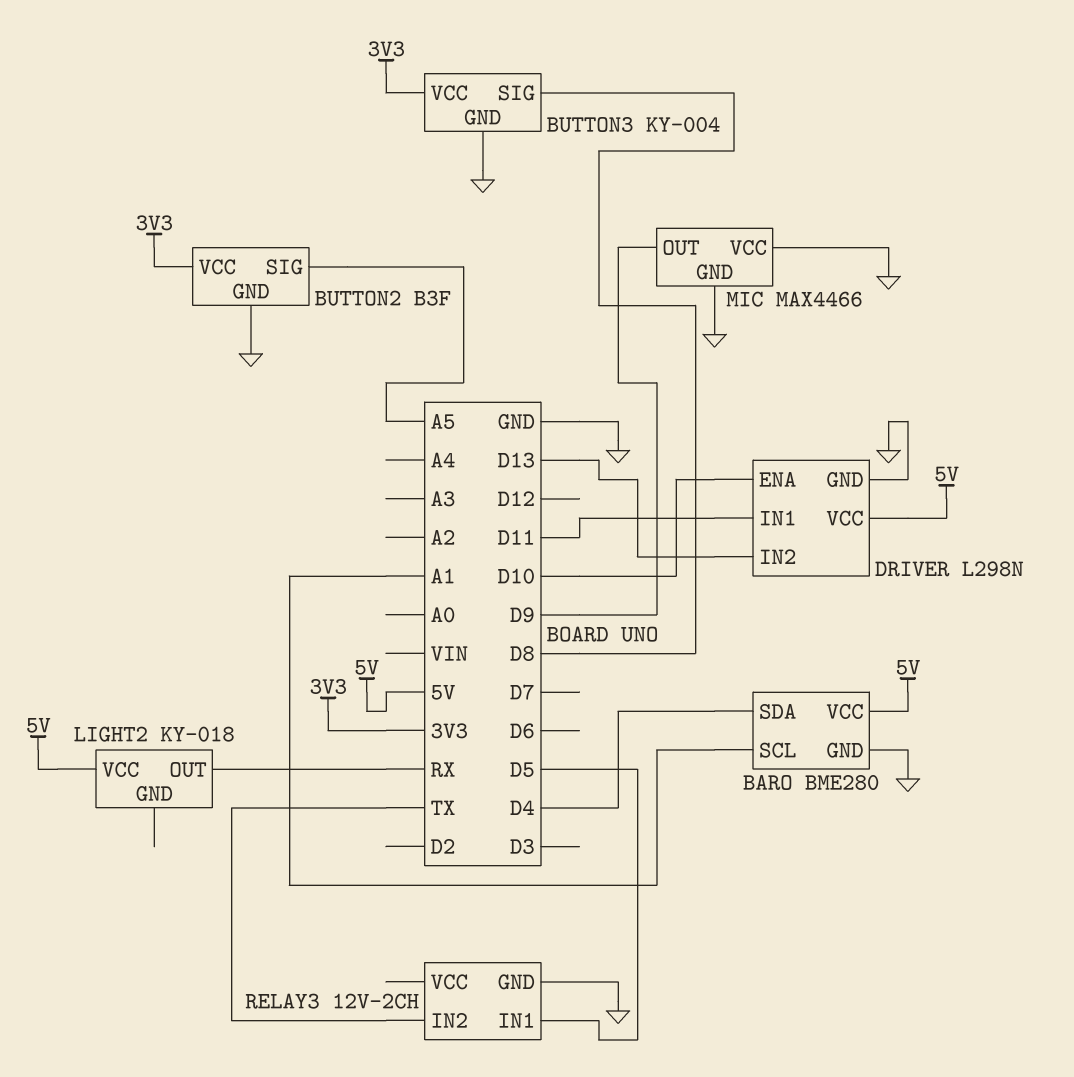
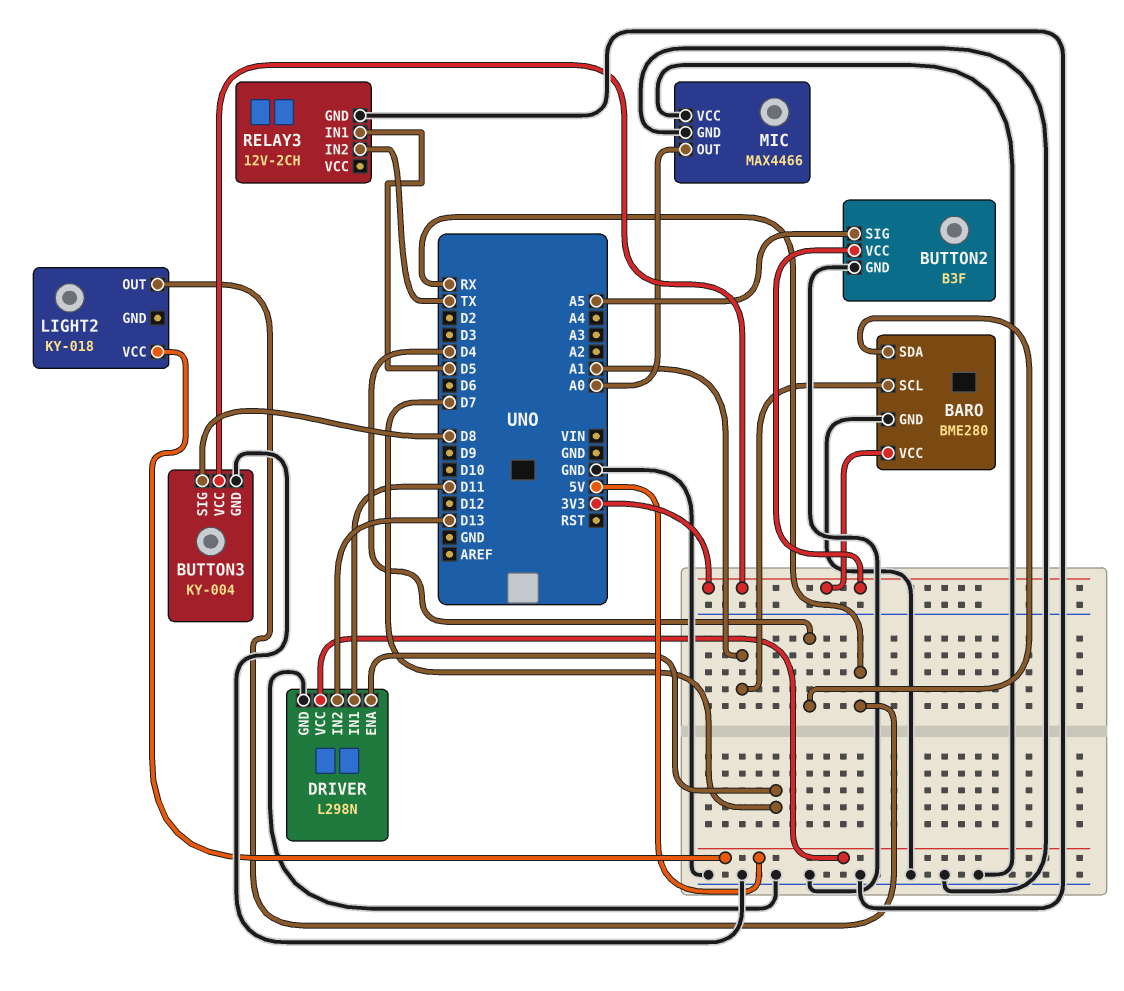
BARO pin VCC: 5V -> 3V3
DRIVER pin ENA: D10 -> D7
MIC pin OUT: D9 -> A0

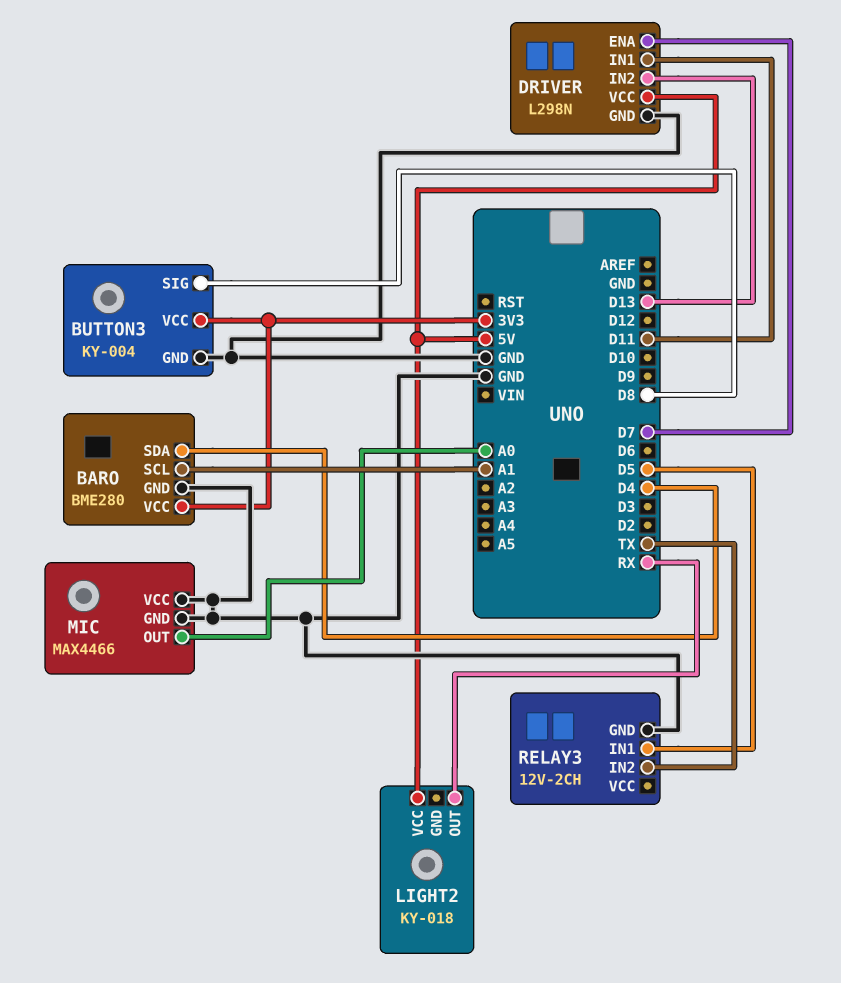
BUTTON2: B3F -> none
BUTTON2 pin GND: GND -> none
BUTTON2 pin SIG: A5 -> none
BUTTON2 pin VCC: 3V3 -> none

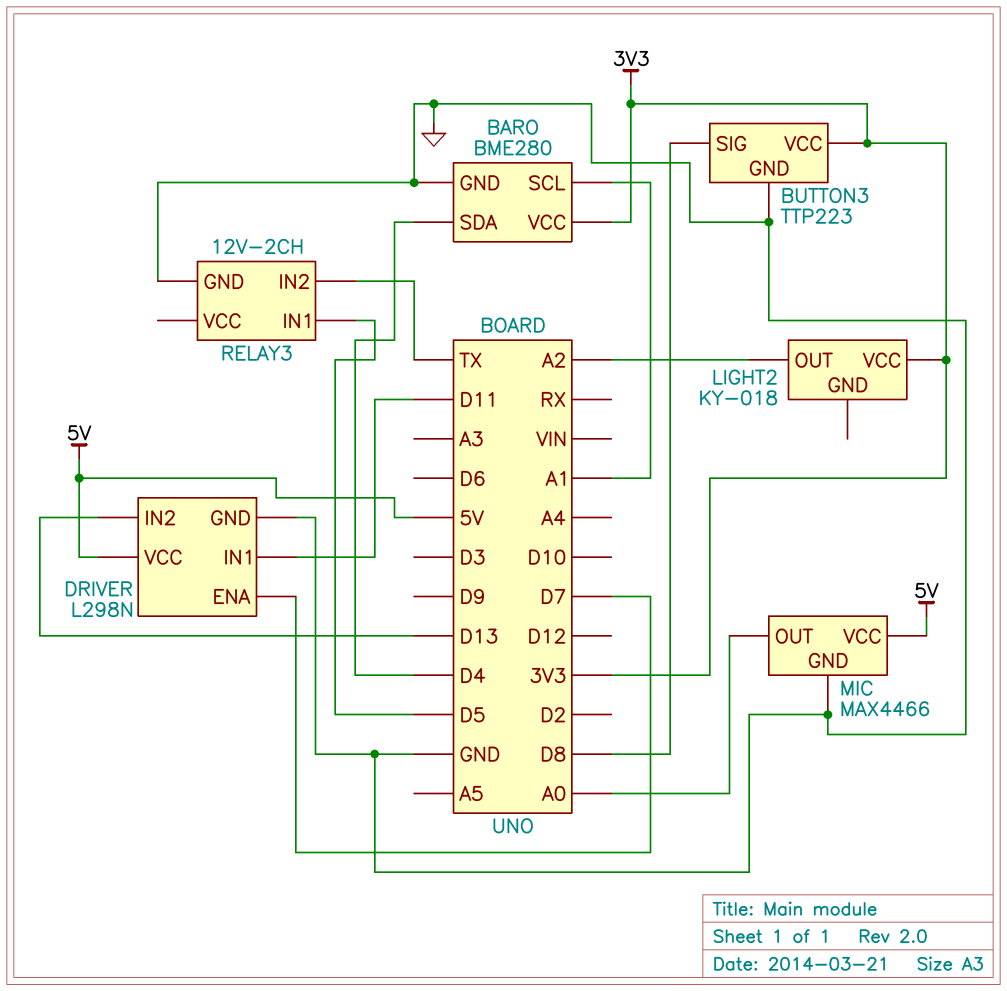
BUTTON3: KY-004 -> TTP223
LIGHT2 pin OUT: RX -> A2
LIGHT2 pin VCC: 5V -> 3V3
MIC pin VCC: GND -> 5V

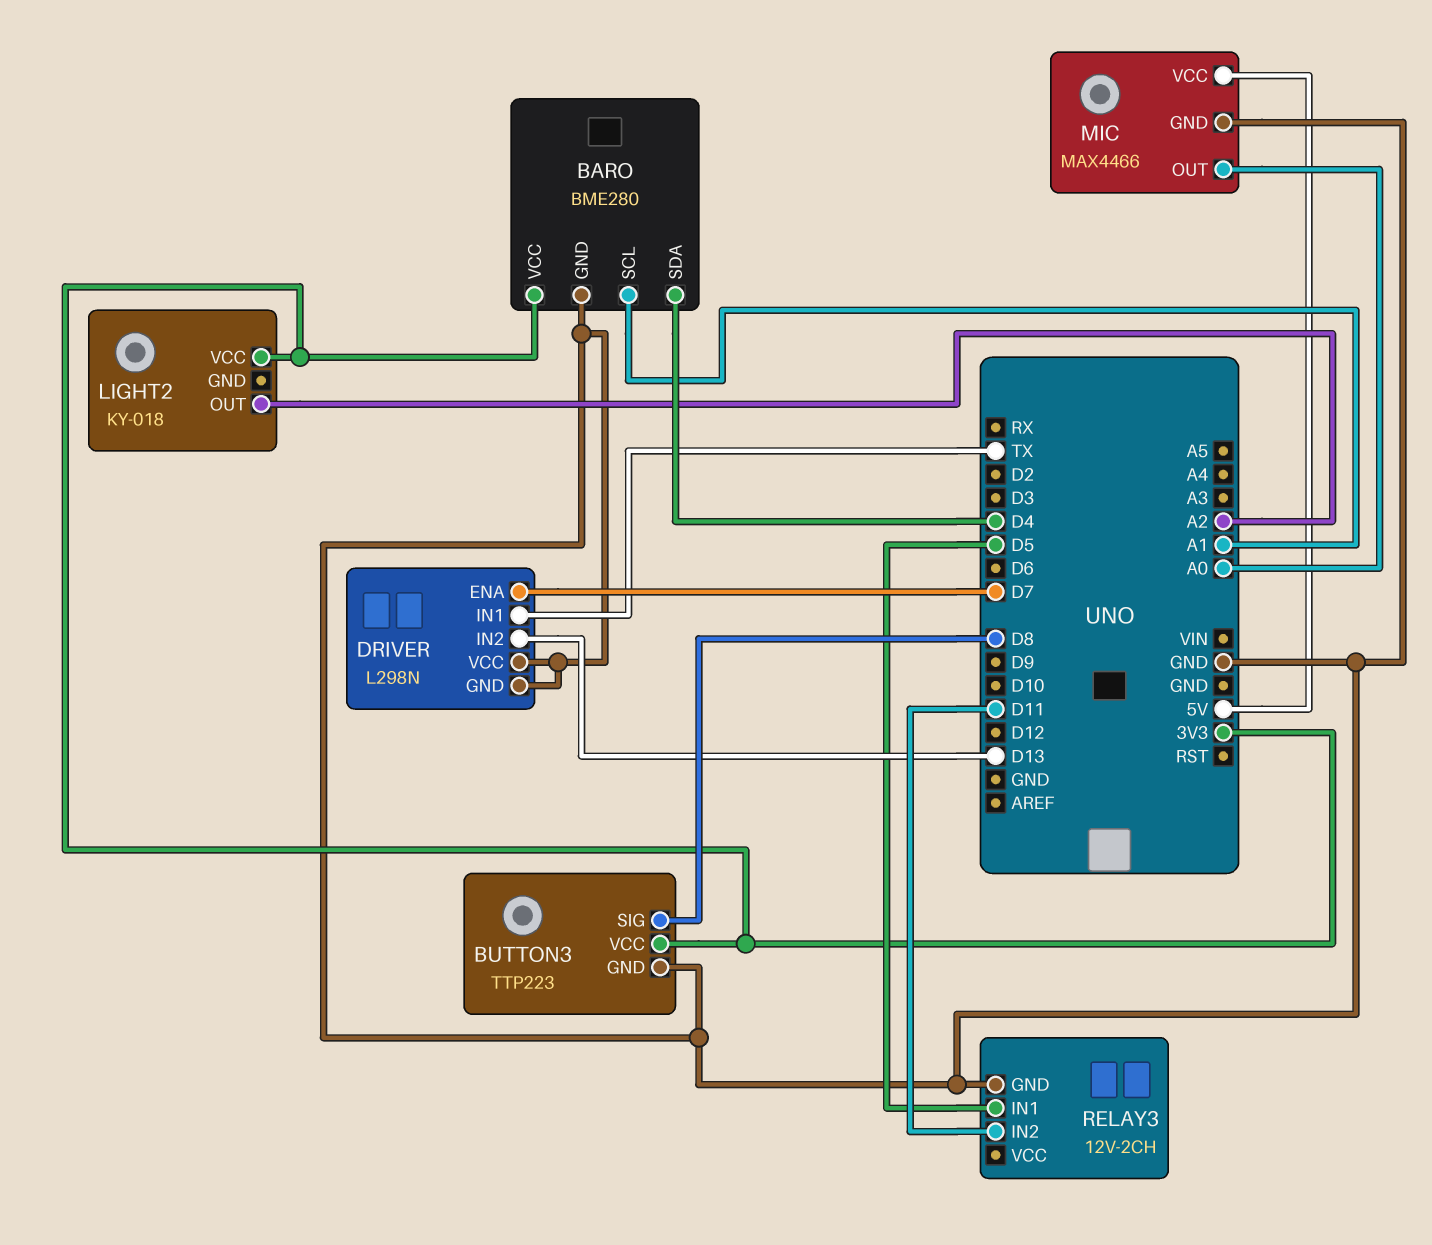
DRIVER pin IN1: D11 -> TX
DRIVER pin VCC: 5V -> GND
RELAY3 pin IN2: TX -> D11

